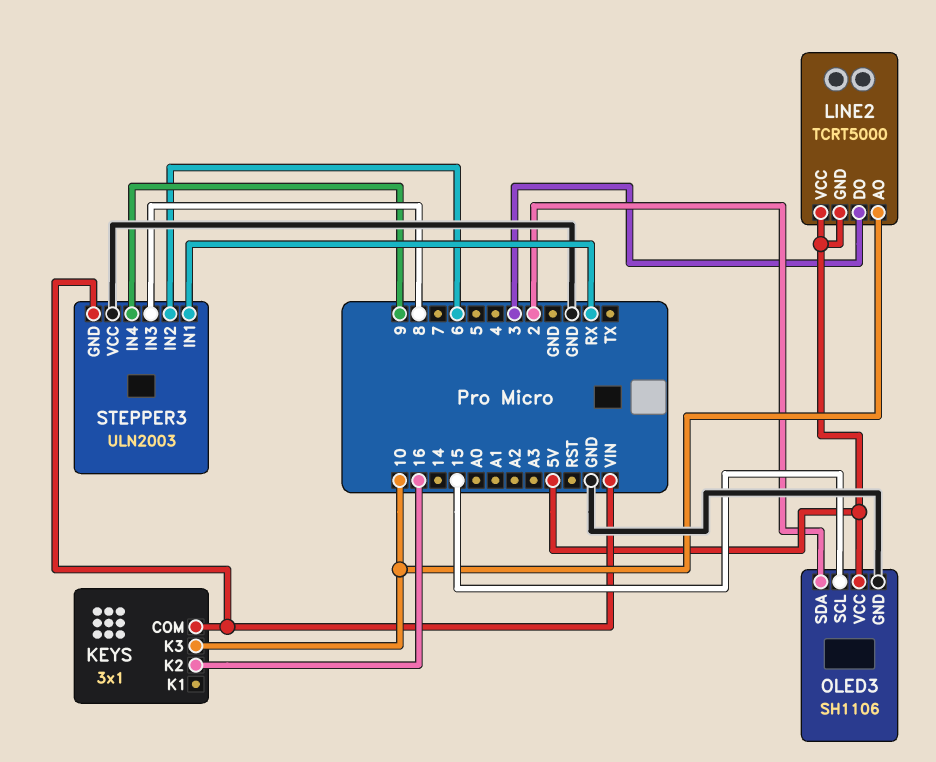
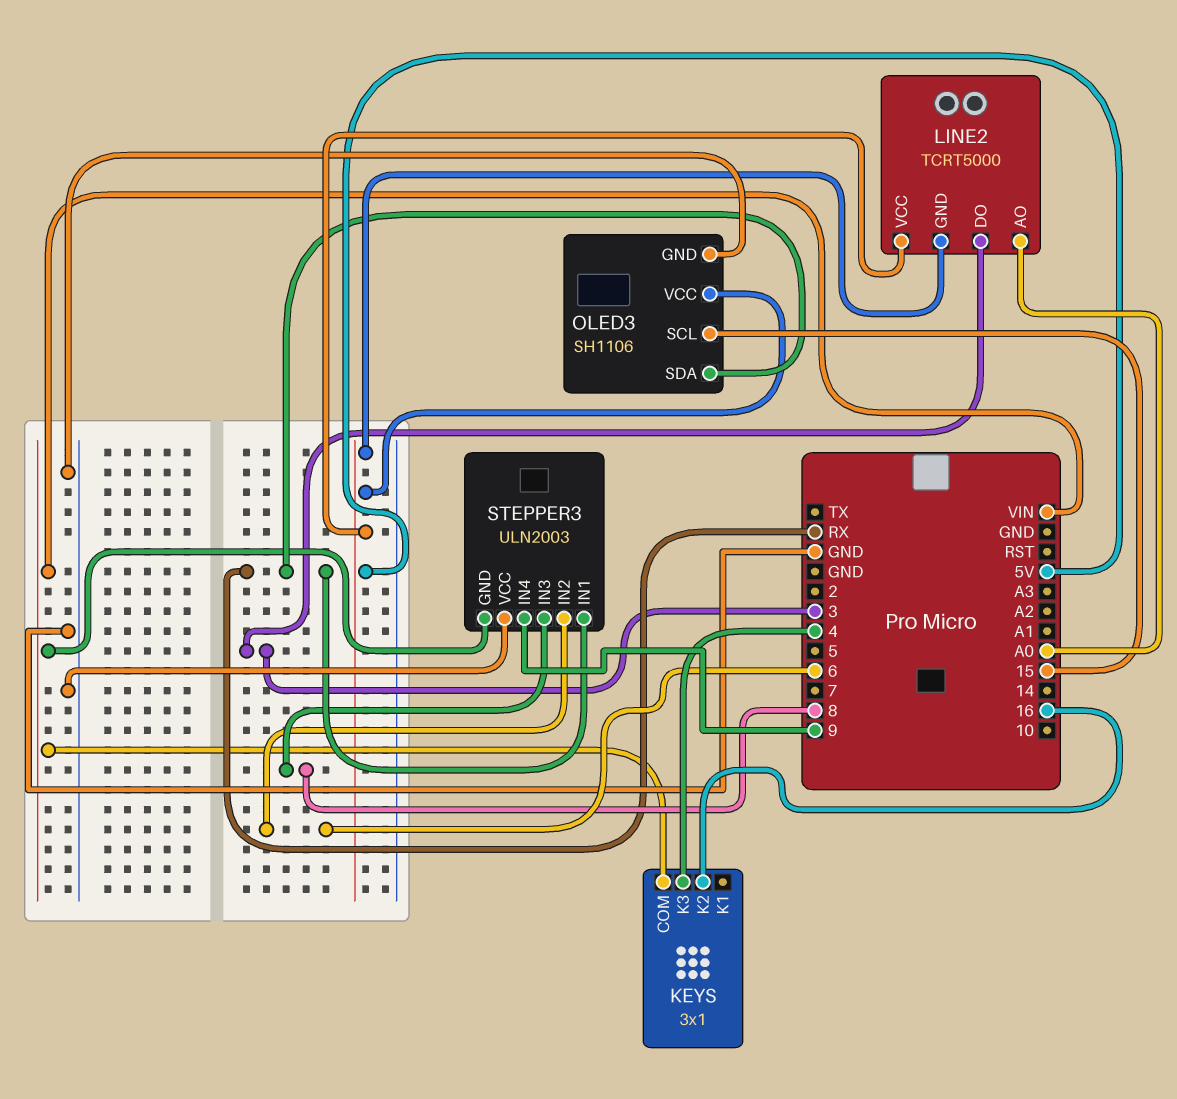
KEYS pin K3: 10 -> 4
LINE2 pin AO: 10 -> A0
OLED3 pin SDA: 2 -> RX

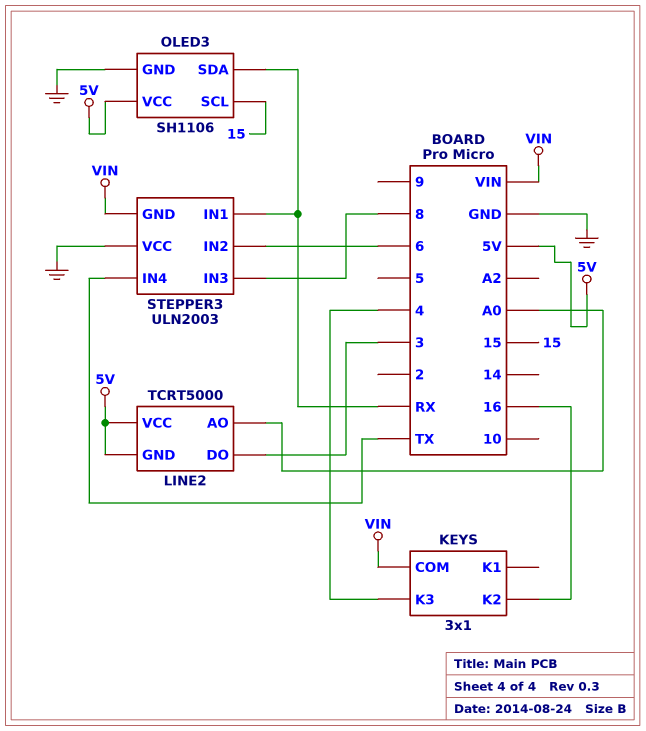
STEPPER3 pin IN4: 9 -> TX

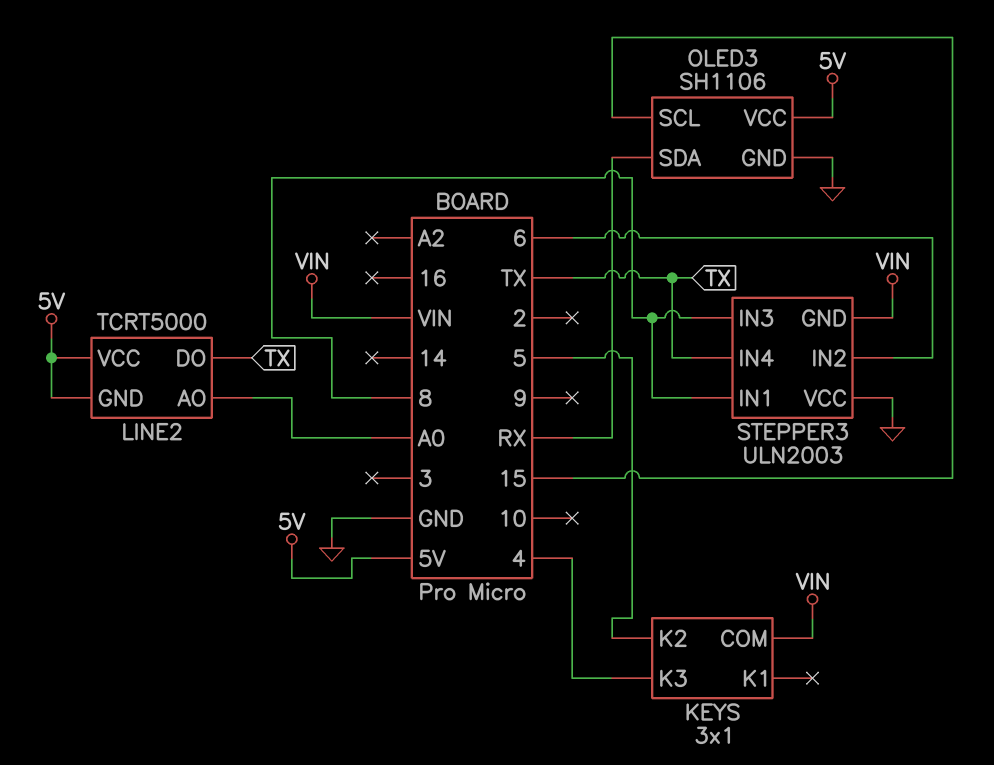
KEYS pin K2: 16 -> 5
LINE2 pin DO: 3 -> TX
STEPPER3 pin IN1: RX -> 8

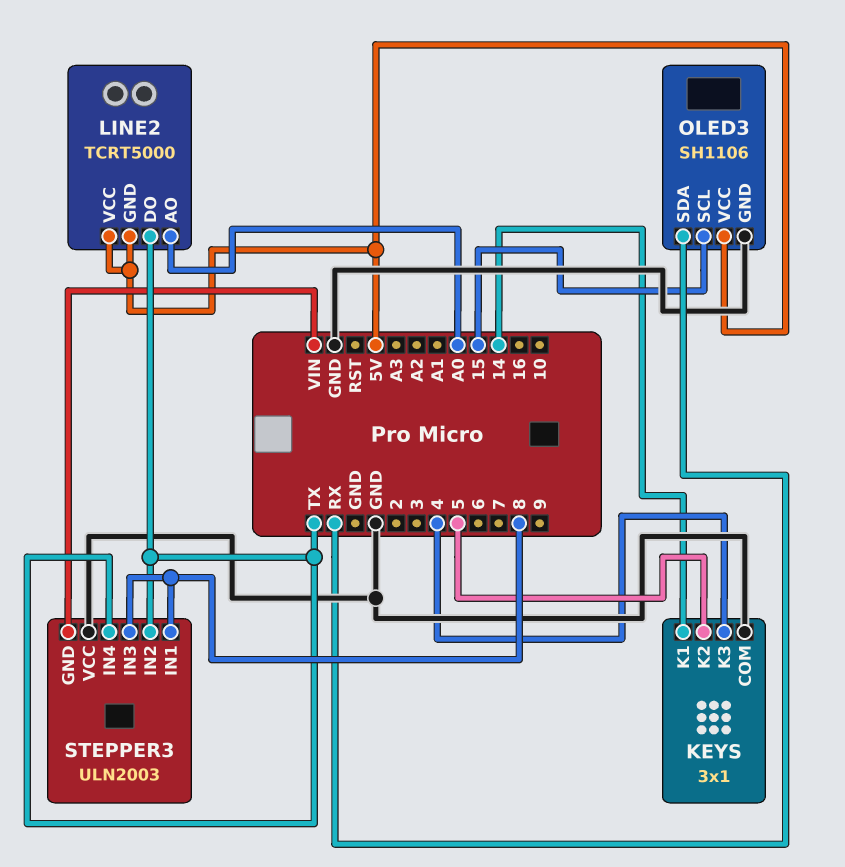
KEYS pin COM: VIN -> GND
KEYS pin K1: none -> 14
STEPPER3 pin IN2: 6 -> TX

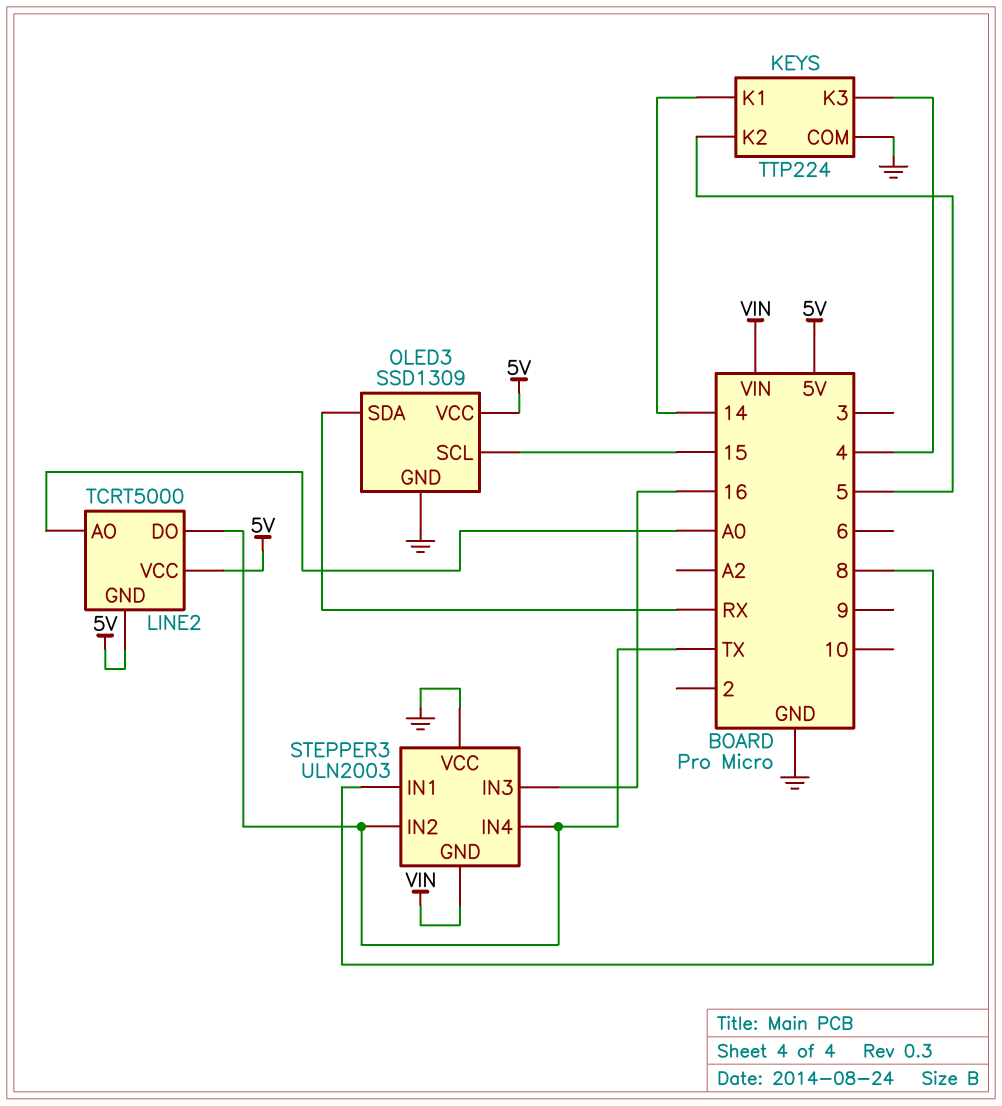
KEYS: 3x1 -> TTP224
OLED3: SH1106 -> SSD1309
STEPPER3 pin IN3: 8 -> 16

